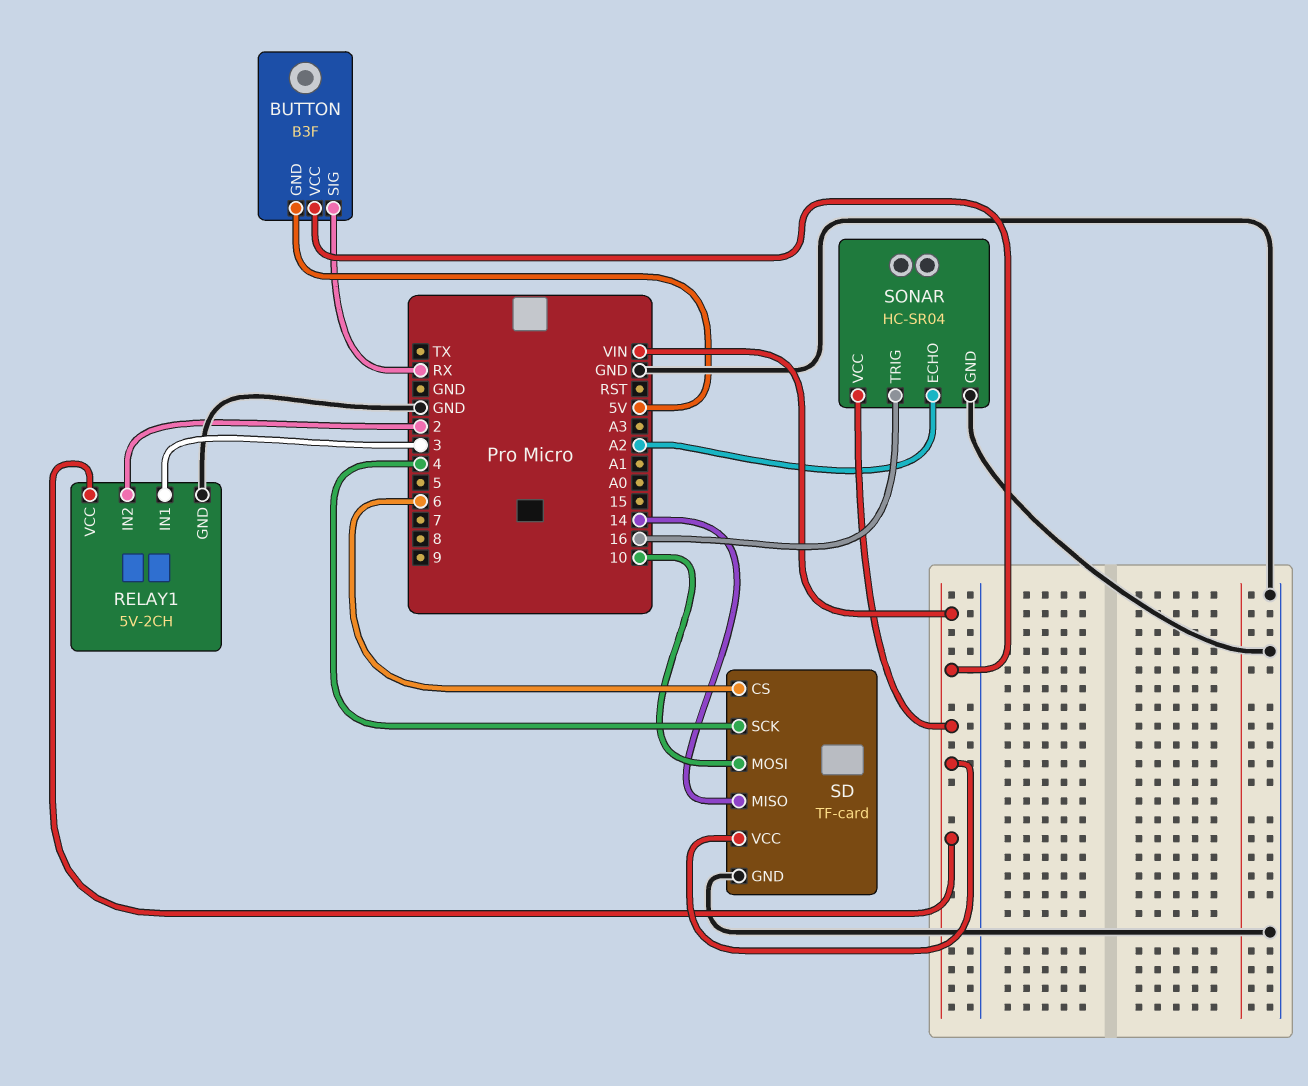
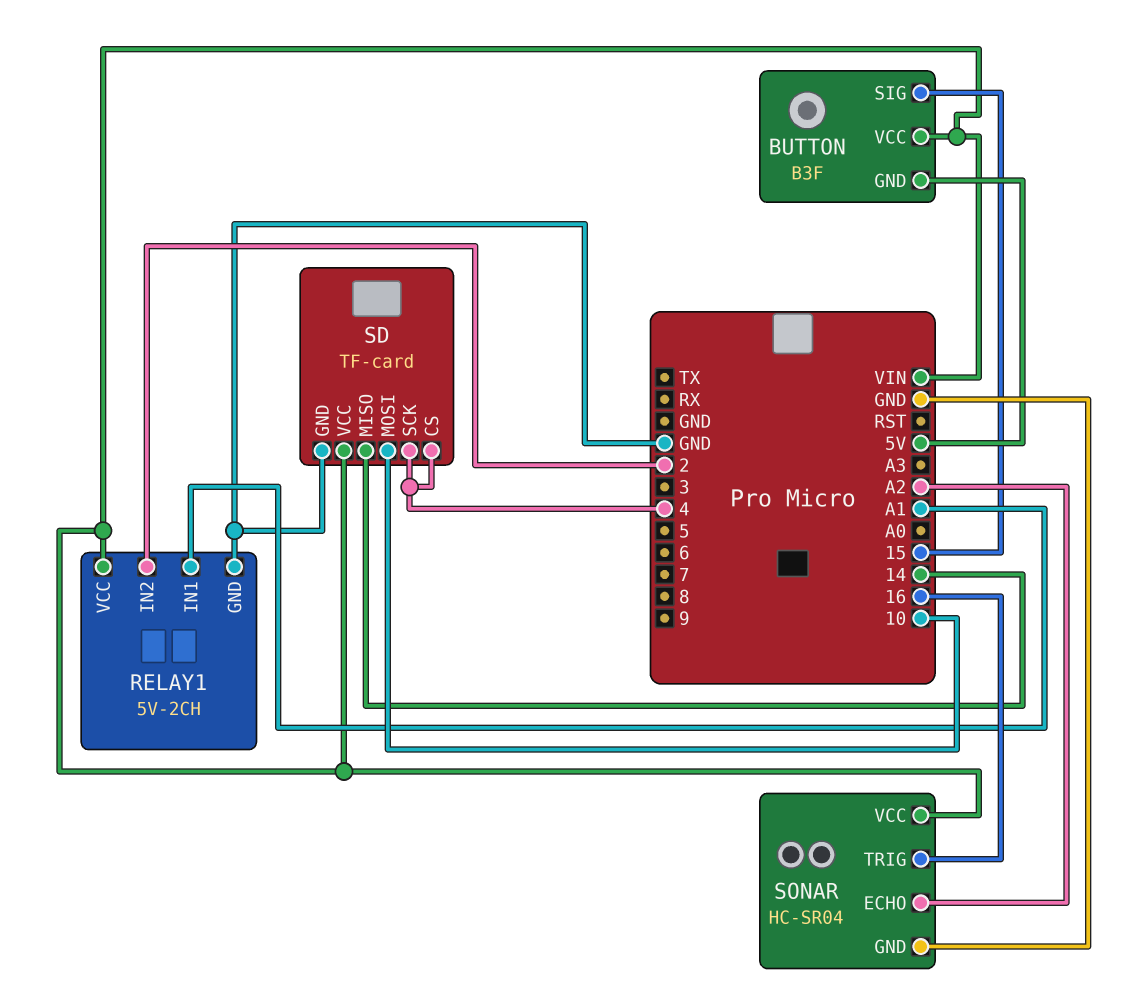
BUTTON pin SIG: RX -> 15
RELAY1 pin IN1: 3 -> A1
SD pin CS: 6 -> 4

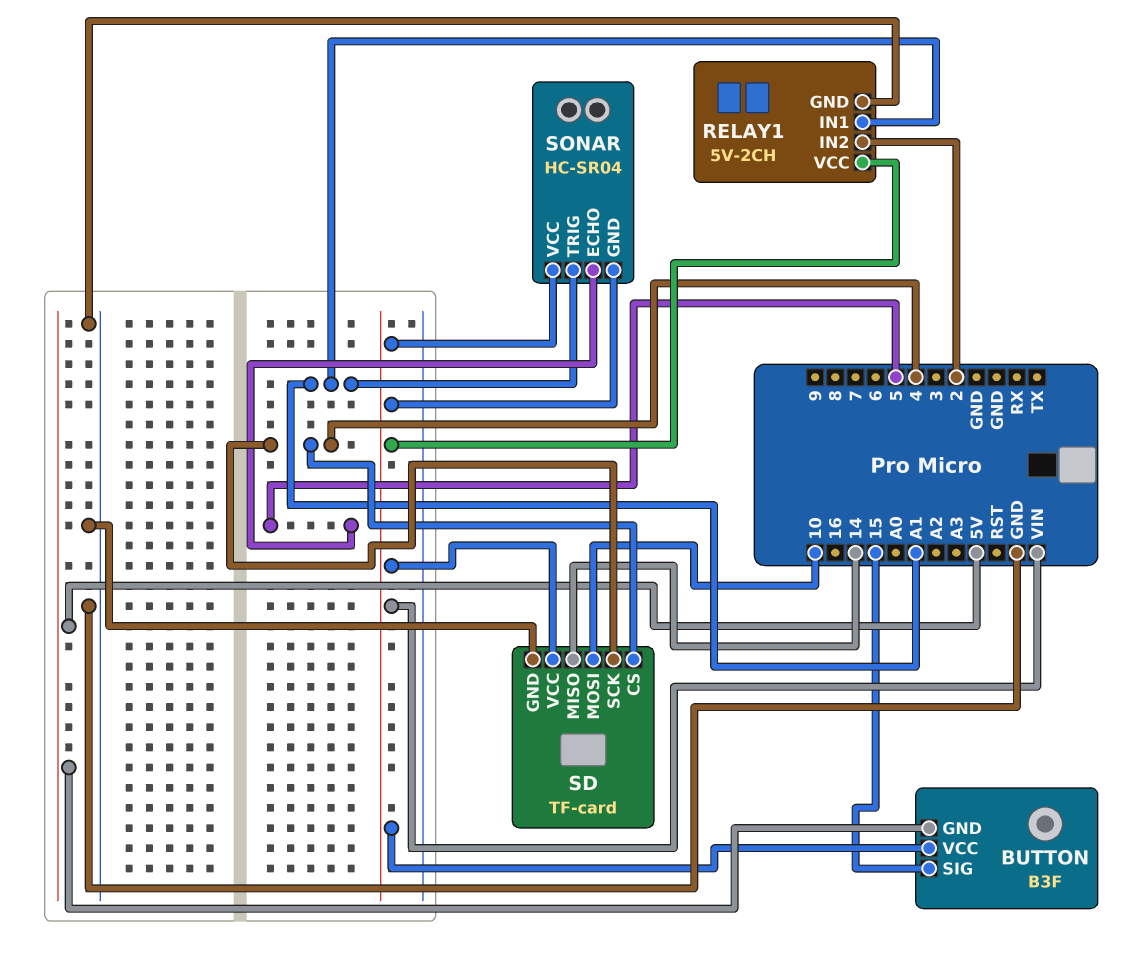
SONAR pin ECHO: A2 -> 5
SONAR pin GND: GND -> VIN
SONAR pin TRIG: 16 -> A1

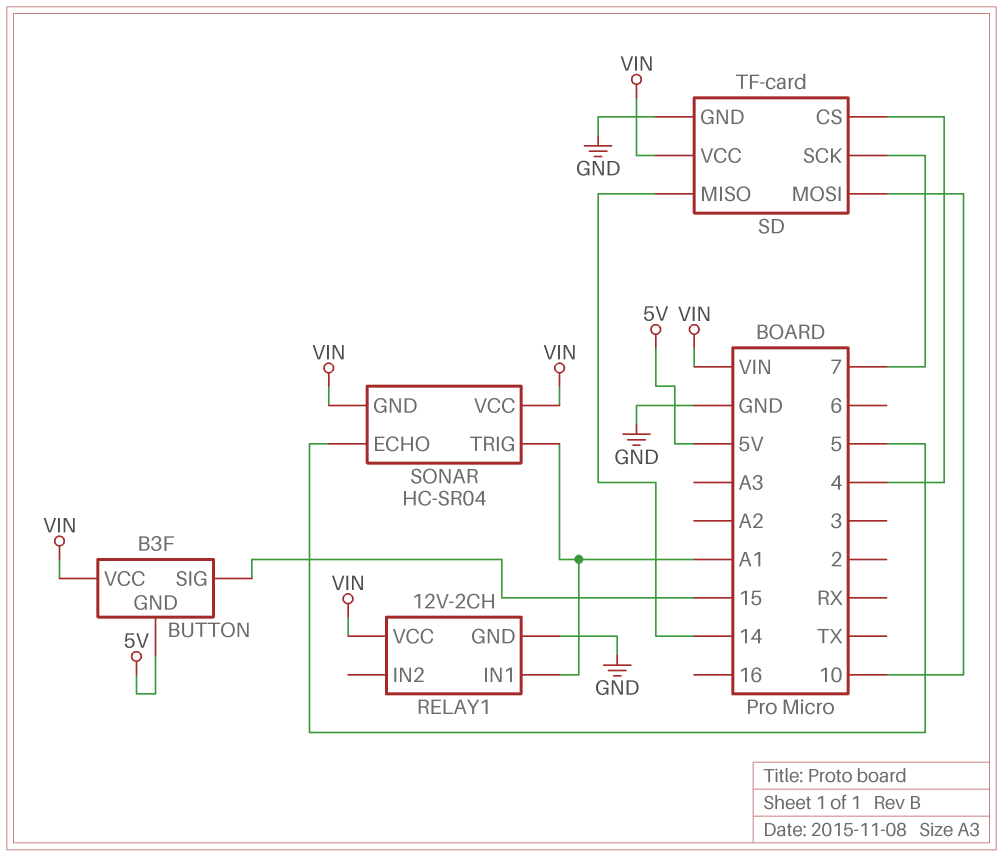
RELAY1: 5V-2CH -> 12V-2CH
RELAY1 pin IN2: 2 -> none
SD pin SCK: 4 -> 7

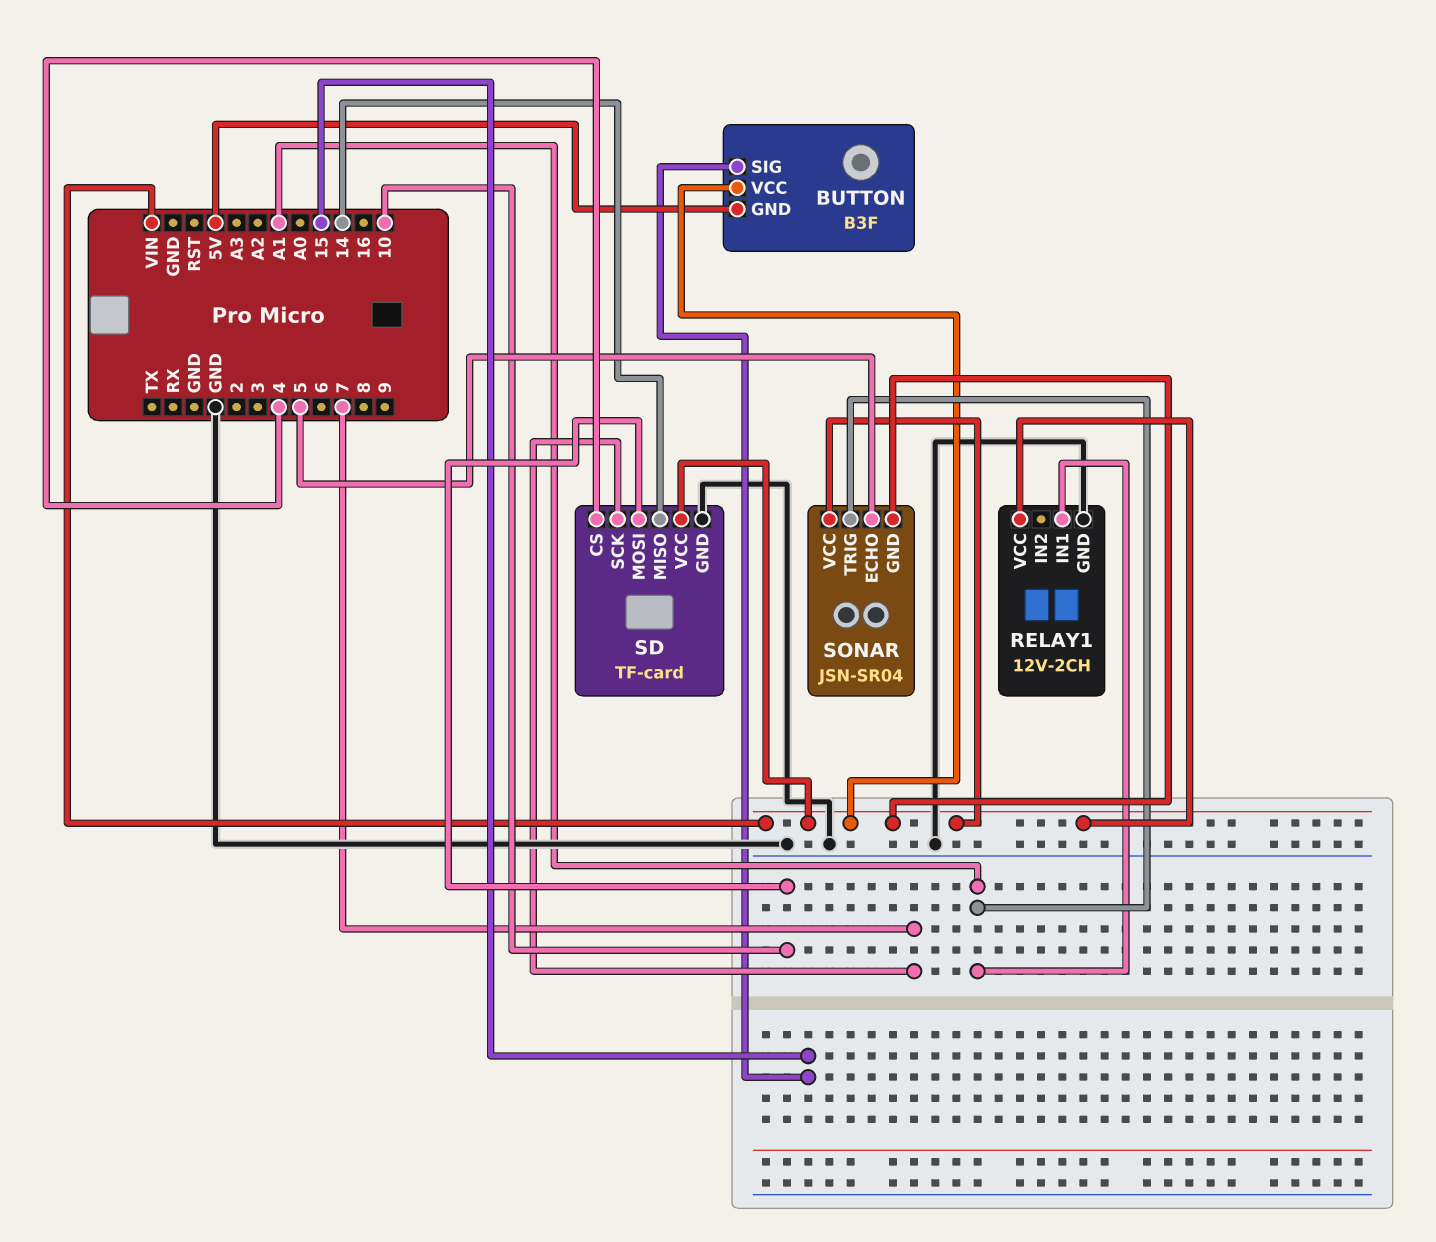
SONAR: HC-SR04 -> JSN-SR04

